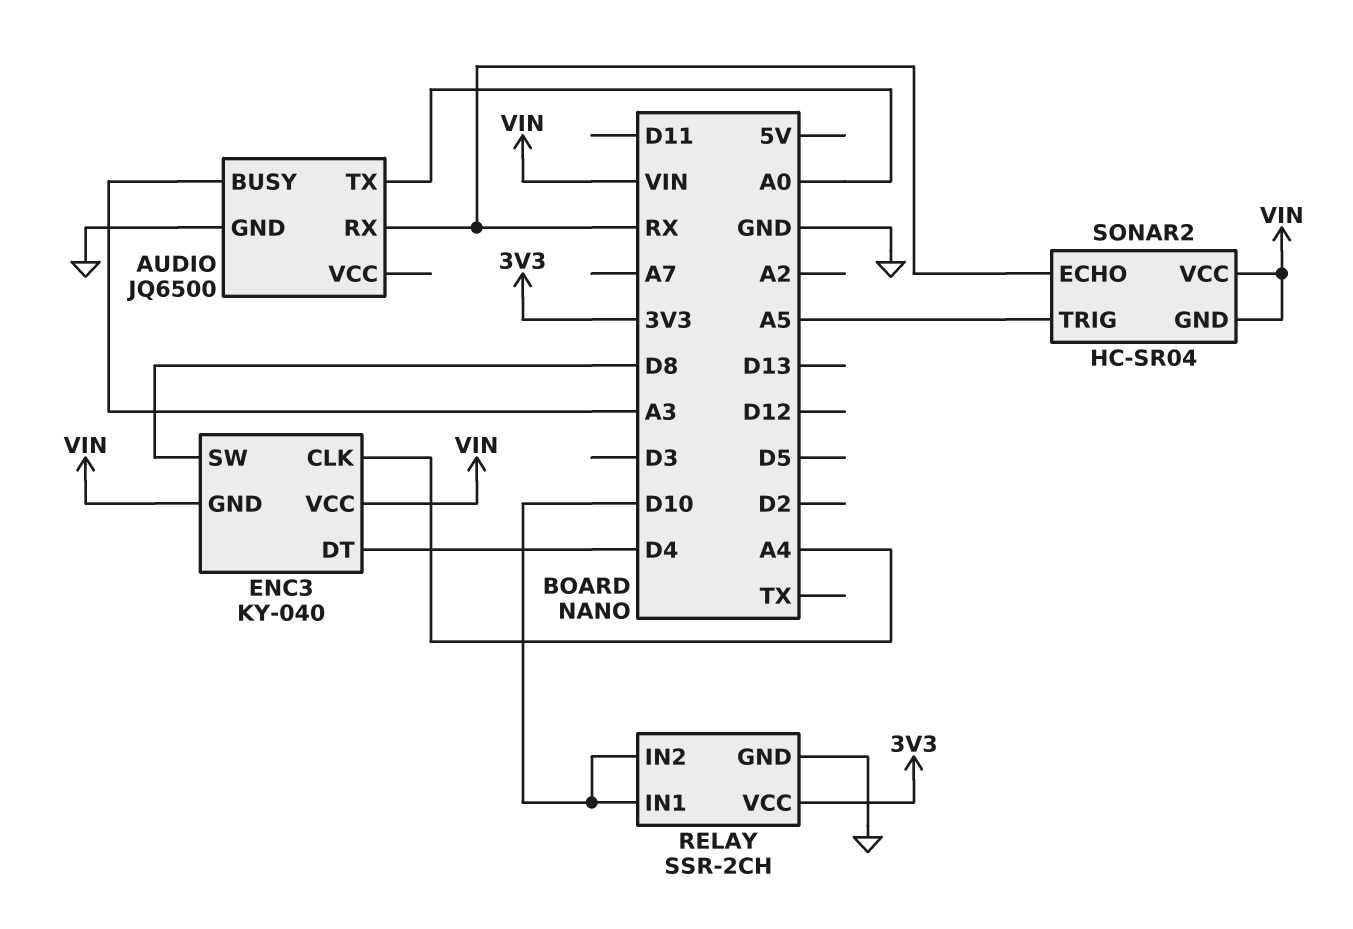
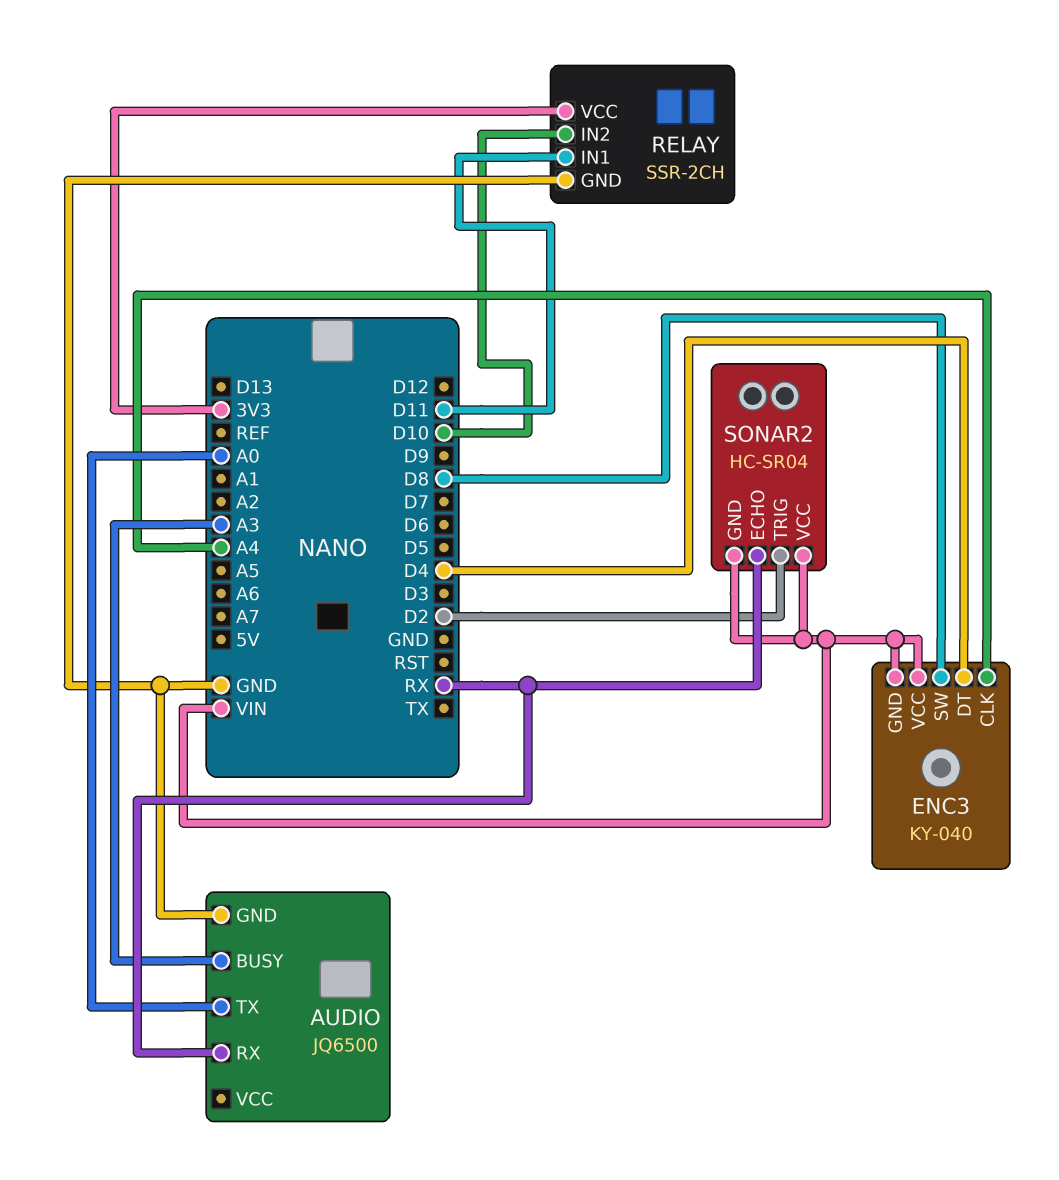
RELAY pin IN1: D10 -> D11
SONAR2 pin TRIG: A5 -> D2

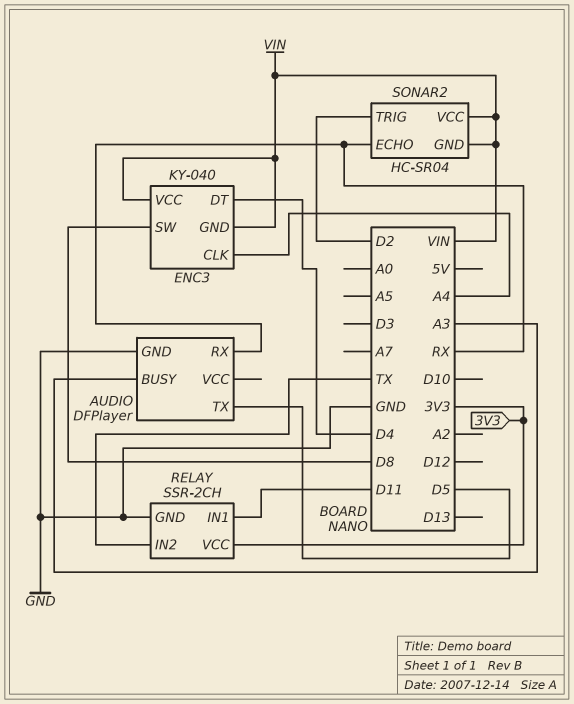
AUDIO: JQ6500 -> DFPlayer
AUDIO pin TX: A0 -> D5
RELAY pin IN2: D10 -> TX

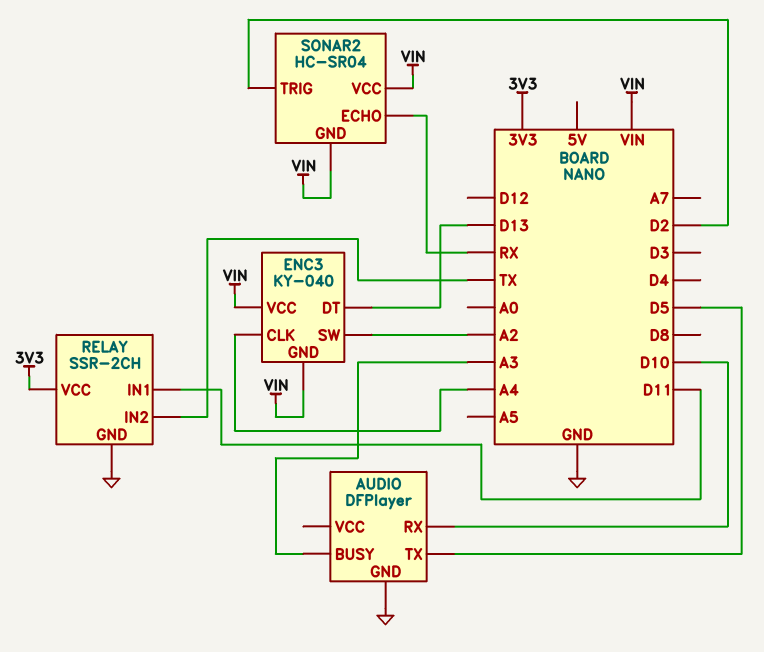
AUDIO pin RX: RX -> D10
ENC3 pin DT: D4 -> D13
ENC3 pin SW: D8 -> A2

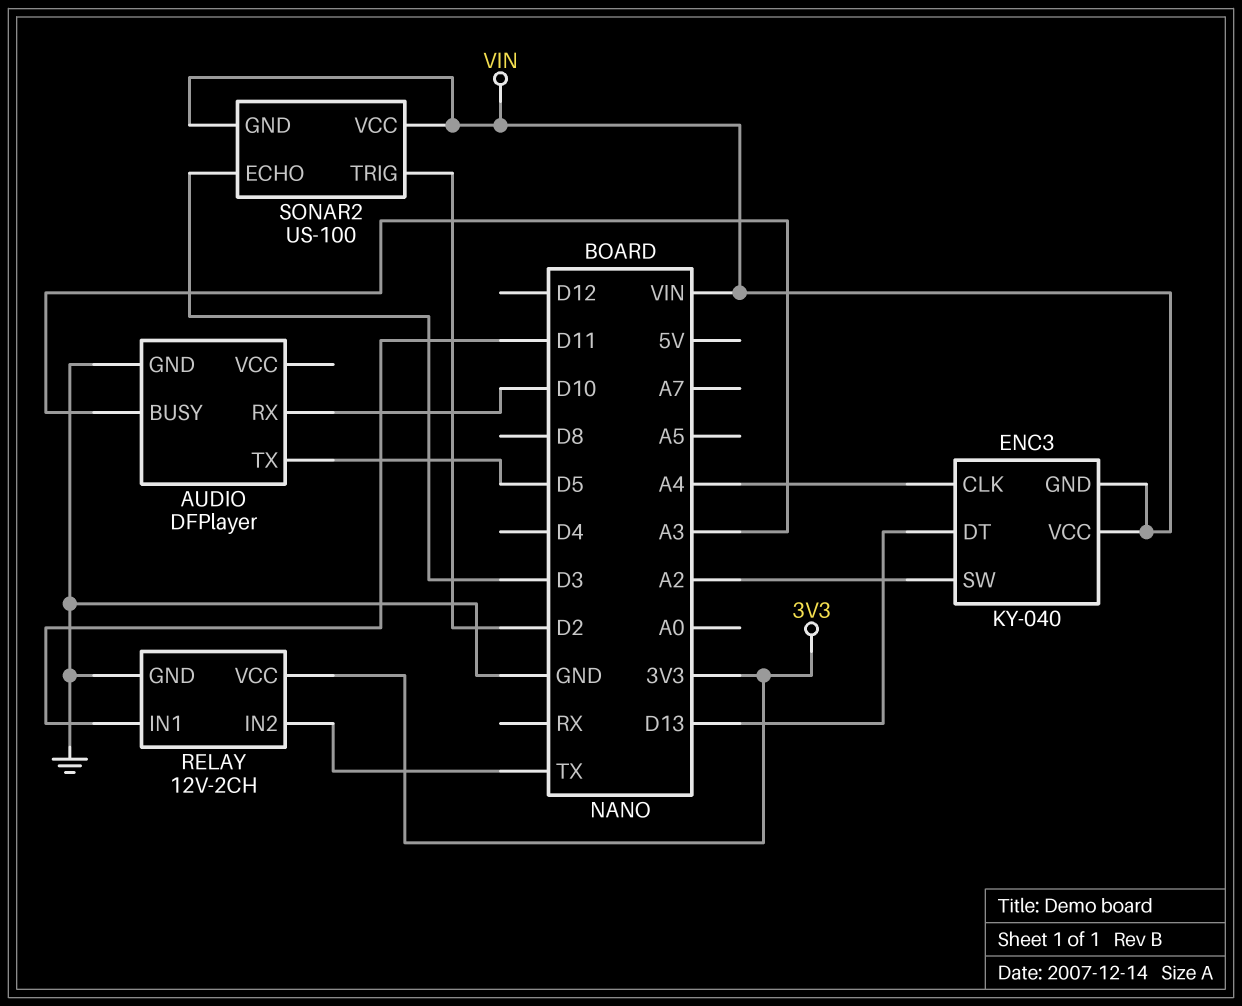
RELAY: SSR-2CH -> 12V-2CH
SONAR2: HC-SR04 -> US-100
SONAR2 pin ECHO: RX -> D3

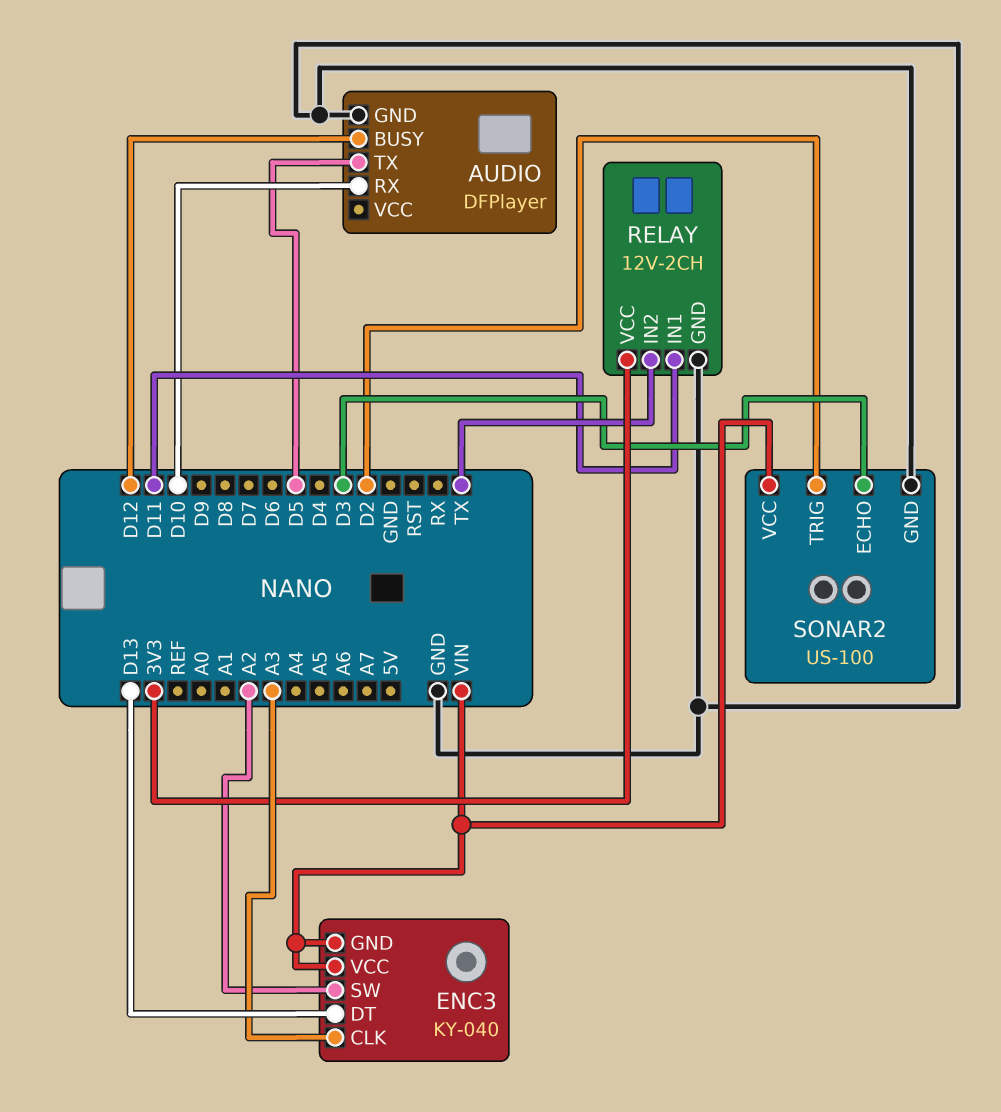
AUDIO pin BUSY: A3 -> D12
ENC3 pin CLK: A4 -> A3
SONAR2 pin GND: VIN -> GND

